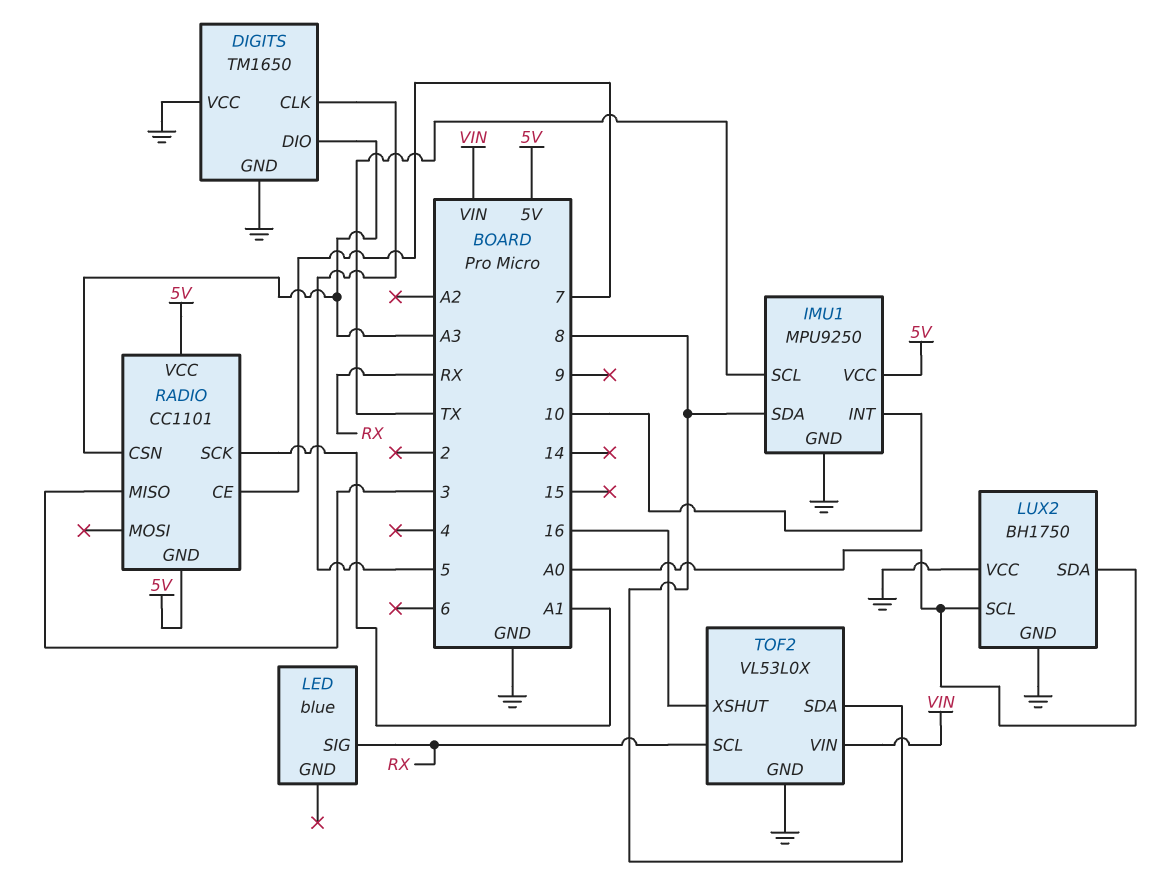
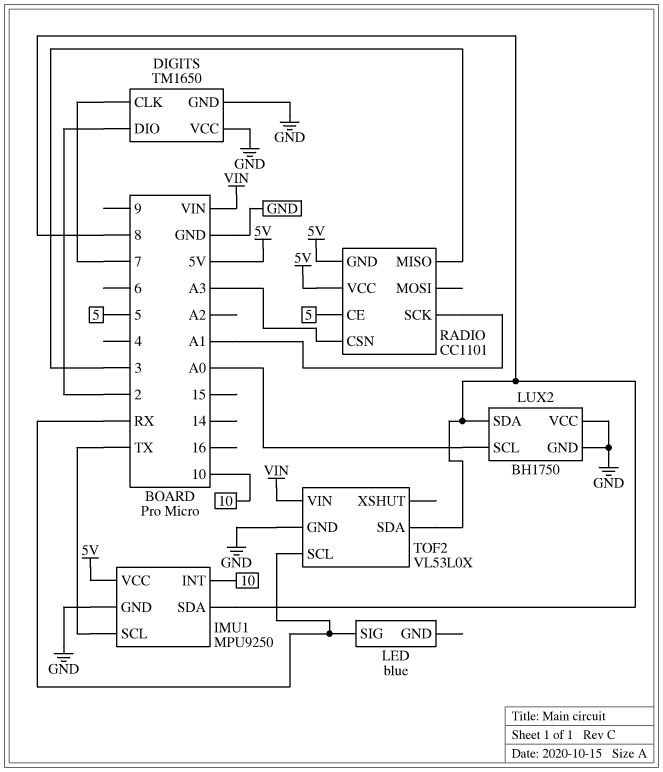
DIGITS pin CLK: 5 -> 7
DIGITS pin DIO: A3 -> 2
LUX2 pin SDA: A0 -> 8
RADIO pin CE: 7 -> 5
TOF2 pin XSHUT: 16 -> none

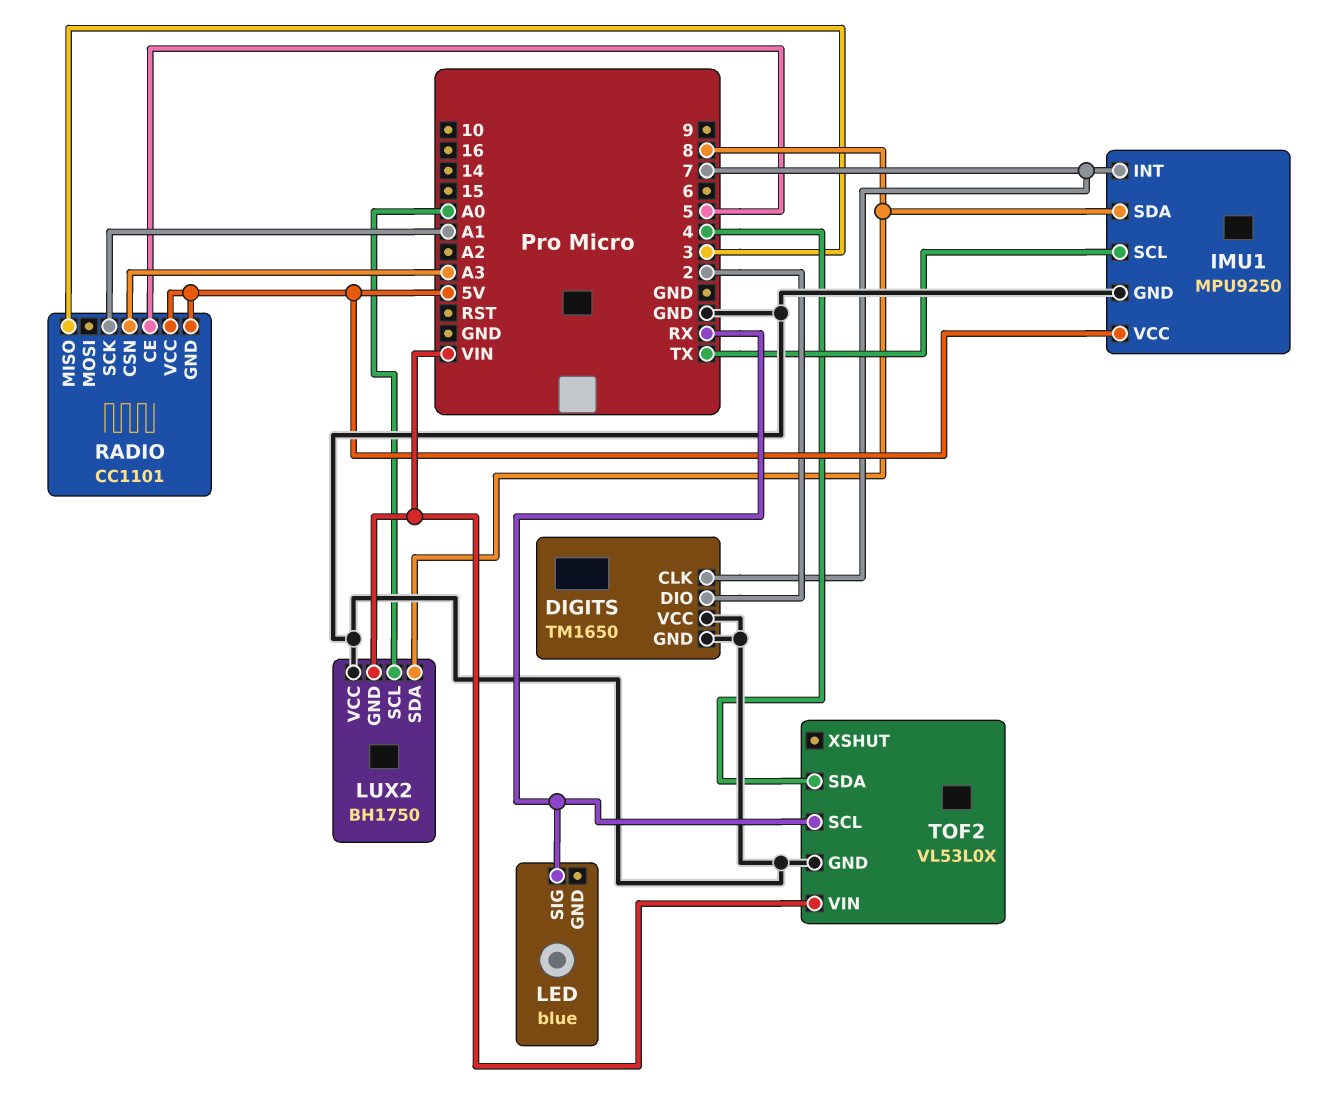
IMU1 pin INT: 10 -> 7
LUX2 pin GND: GND -> VIN
TOF2 pin SDA: 8 -> 4

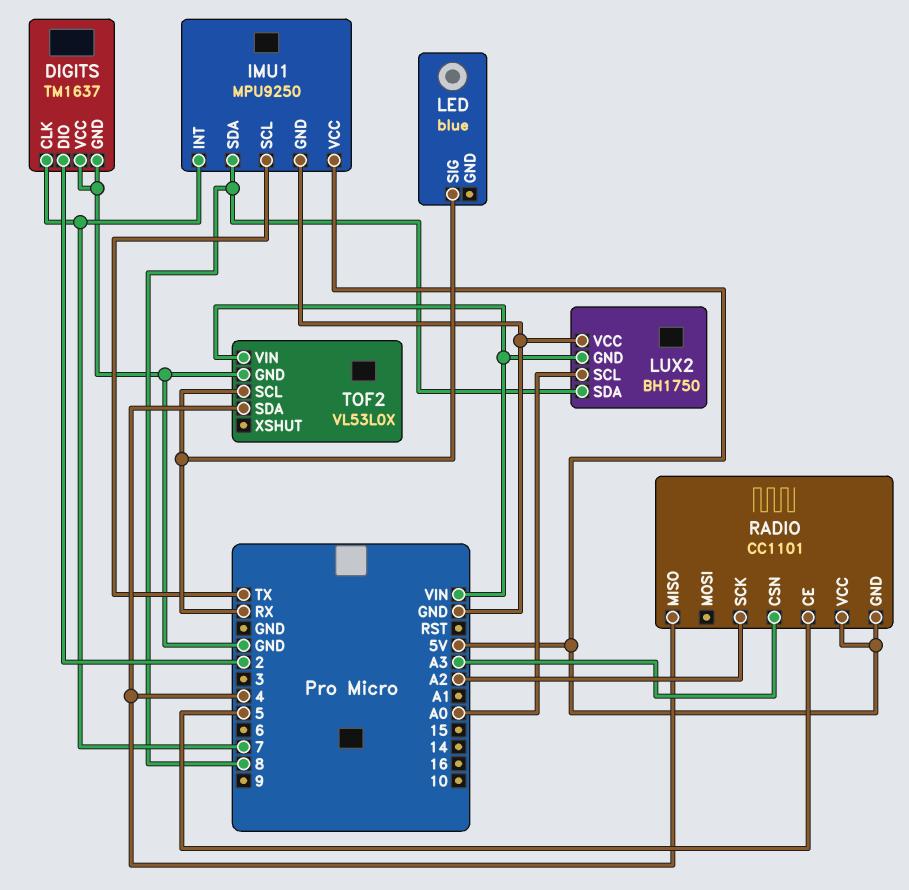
DIGITS: TM1650 -> TM1637
RADIO pin MISO: 3 -> 4
RADIO pin SCK: A1 -> A2

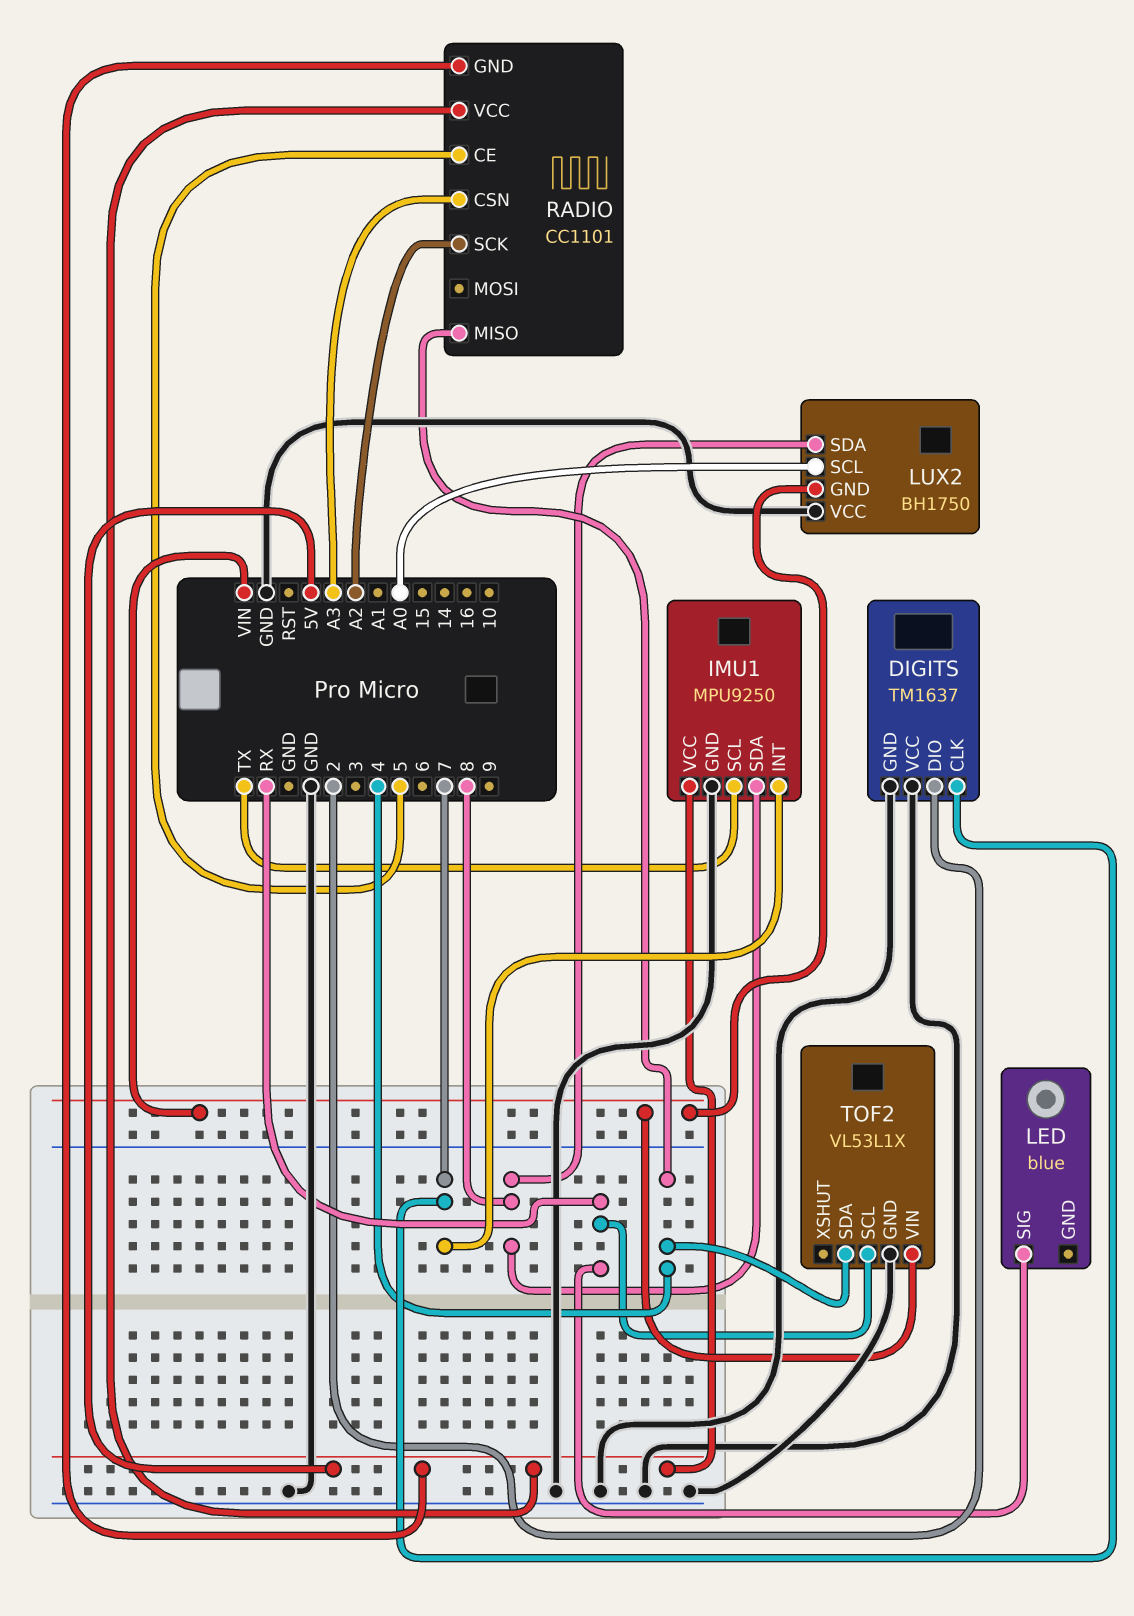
TOF2: VL53L0X -> VL53L1X

